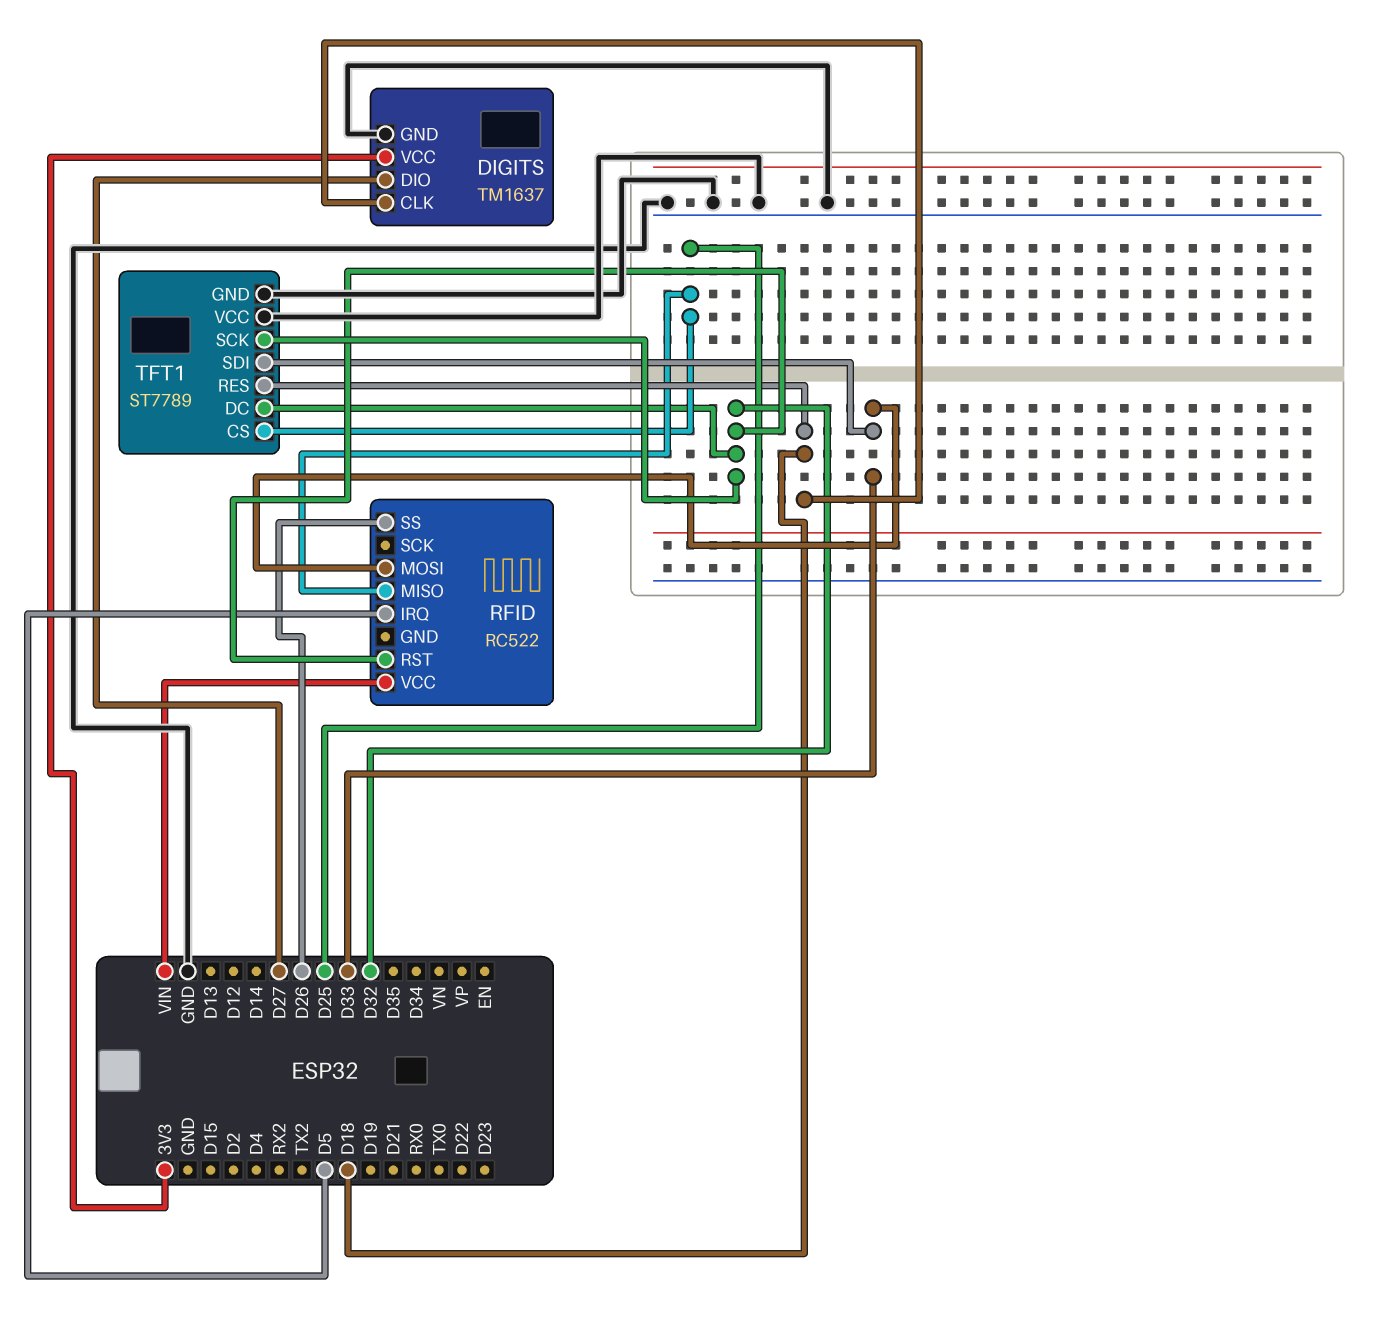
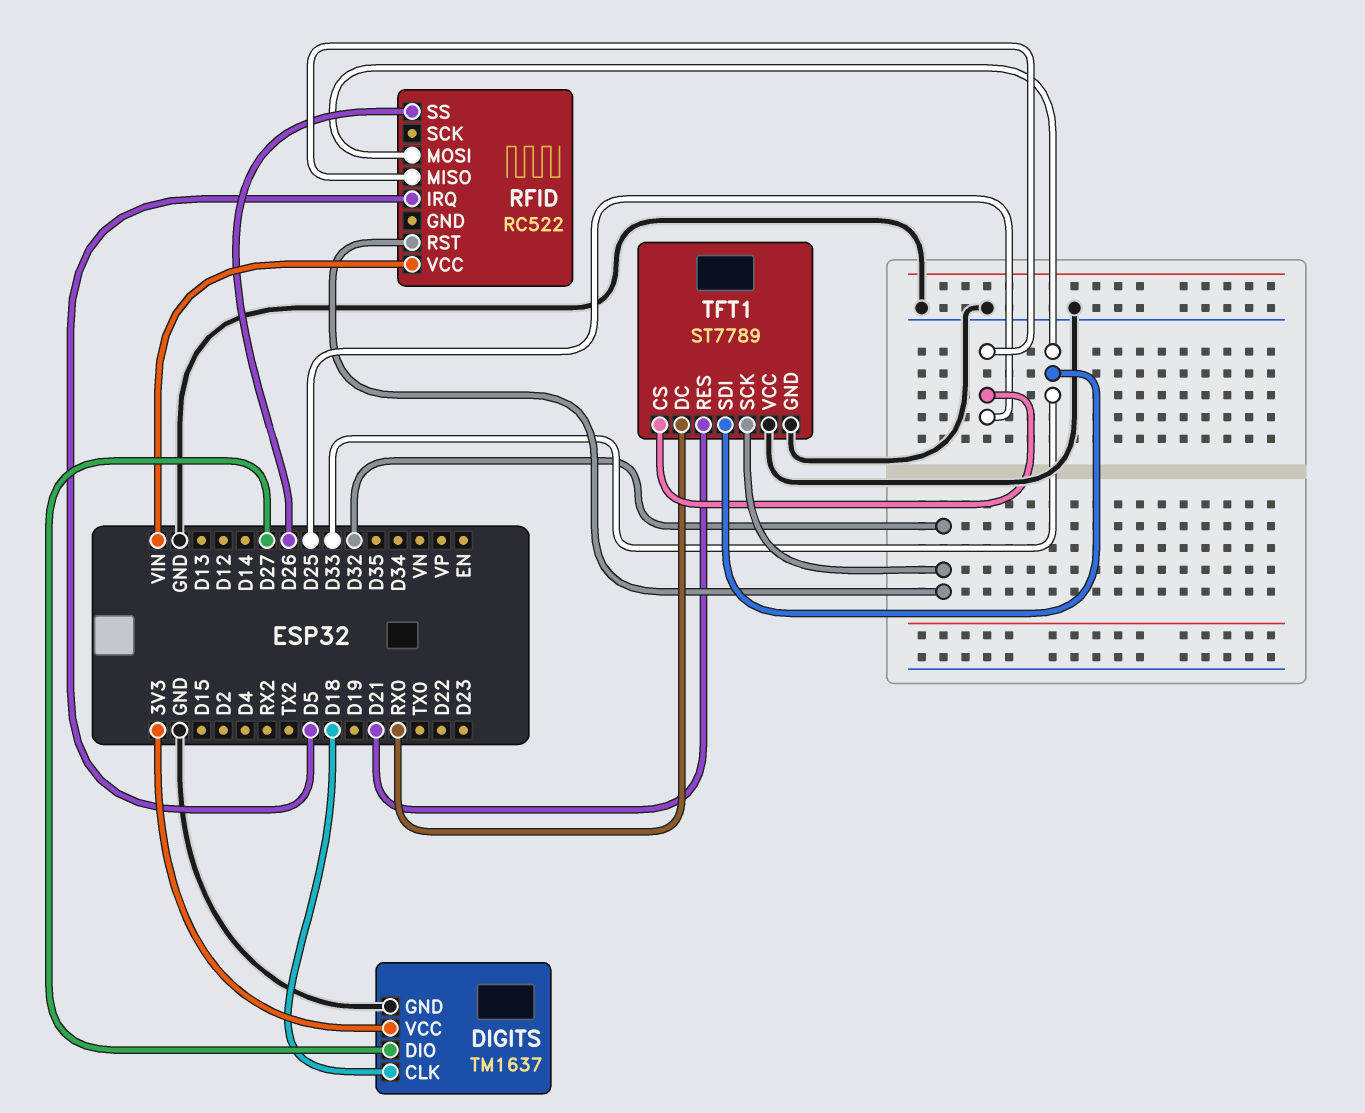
TFT1 pin DC: D32 -> RX0
TFT1 pin RES: D18 -> D21

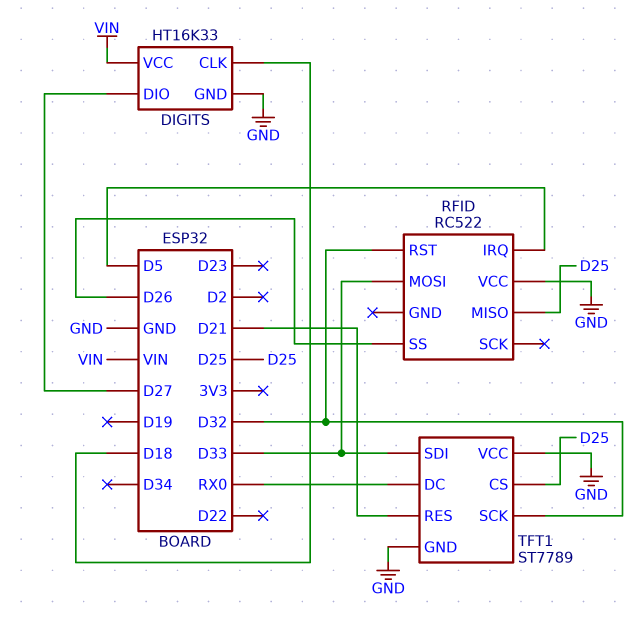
DIGITS: TM1637 -> HT16K33
DIGITS pin VCC: 3V3 -> VIN
RFID pin VCC: VIN -> GND

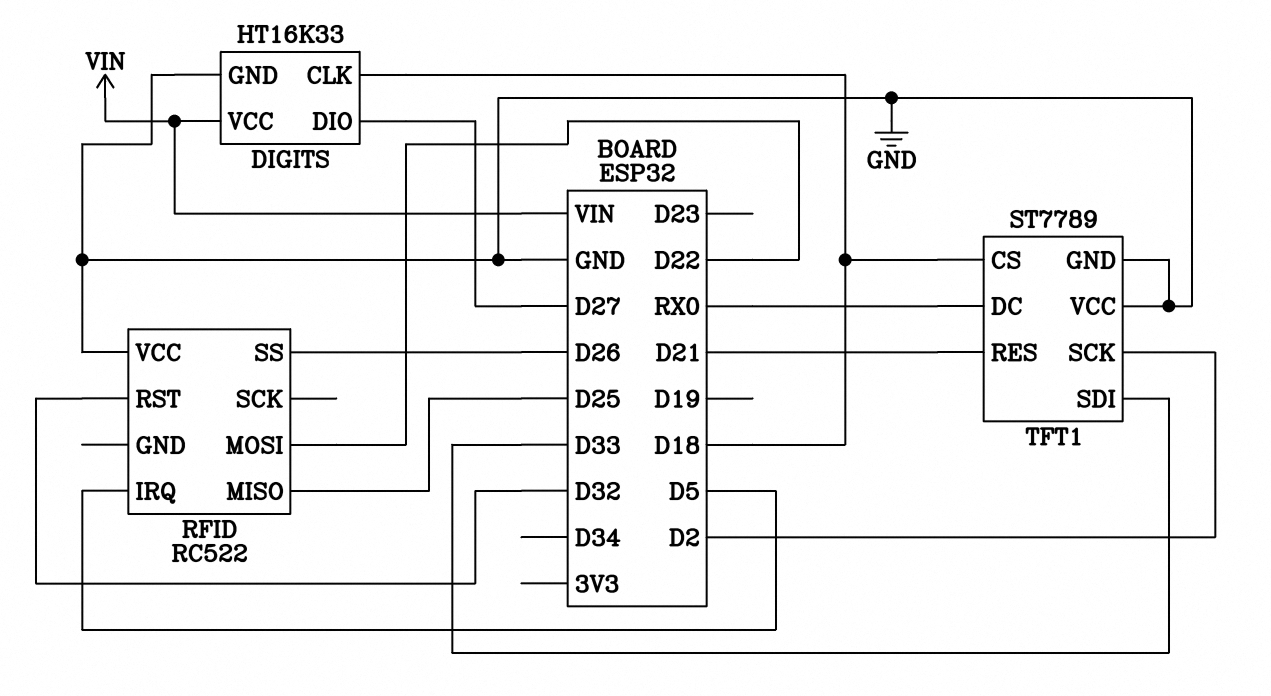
RFID pin MOSI: D33 -> D22
TFT1 pin CS: D25 -> D18
TFT1 pin SCK: D32 -> D2

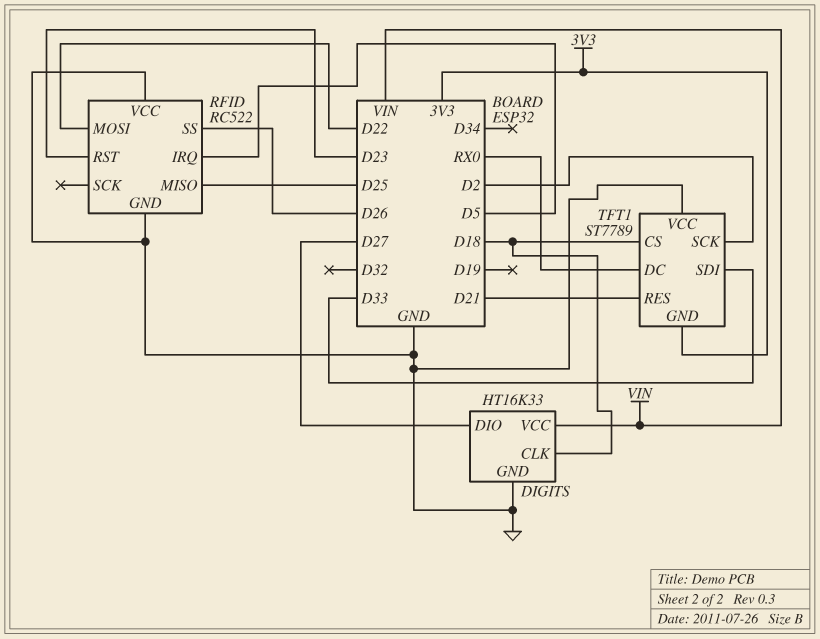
RFID pin GND: none -> GND
RFID pin RST: D32 -> D23
TFT1 pin GND: GND -> 3V3

